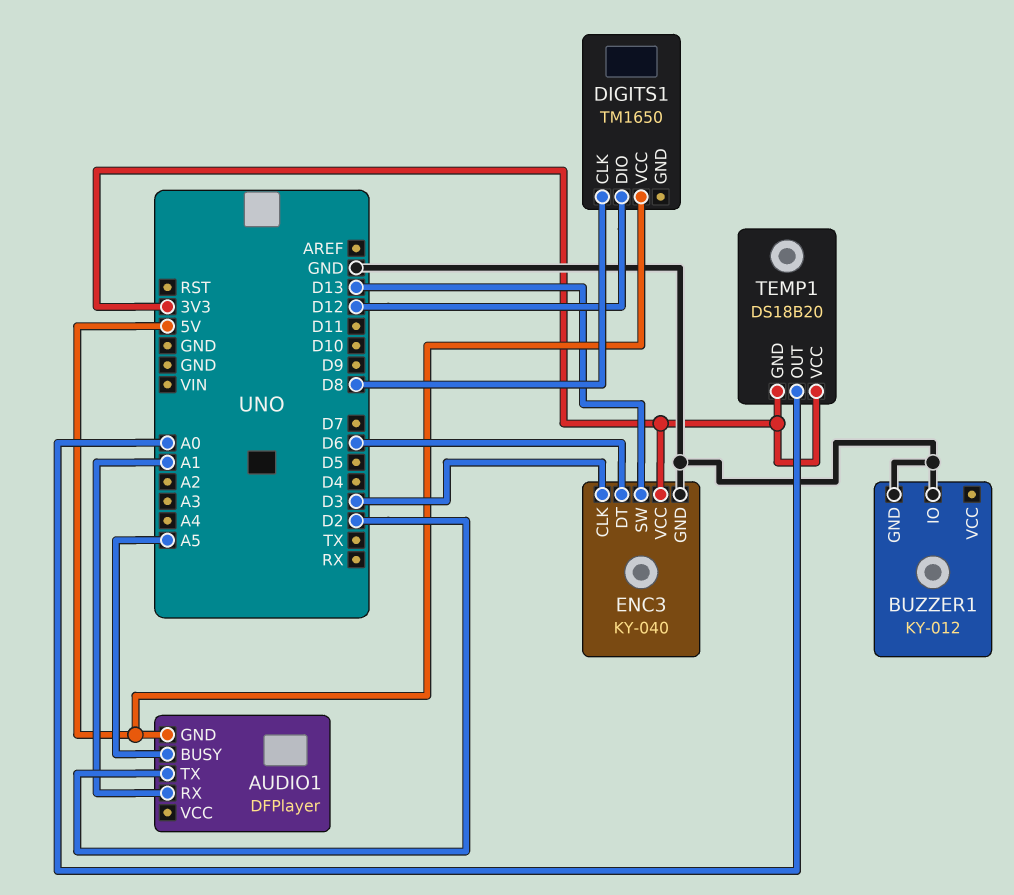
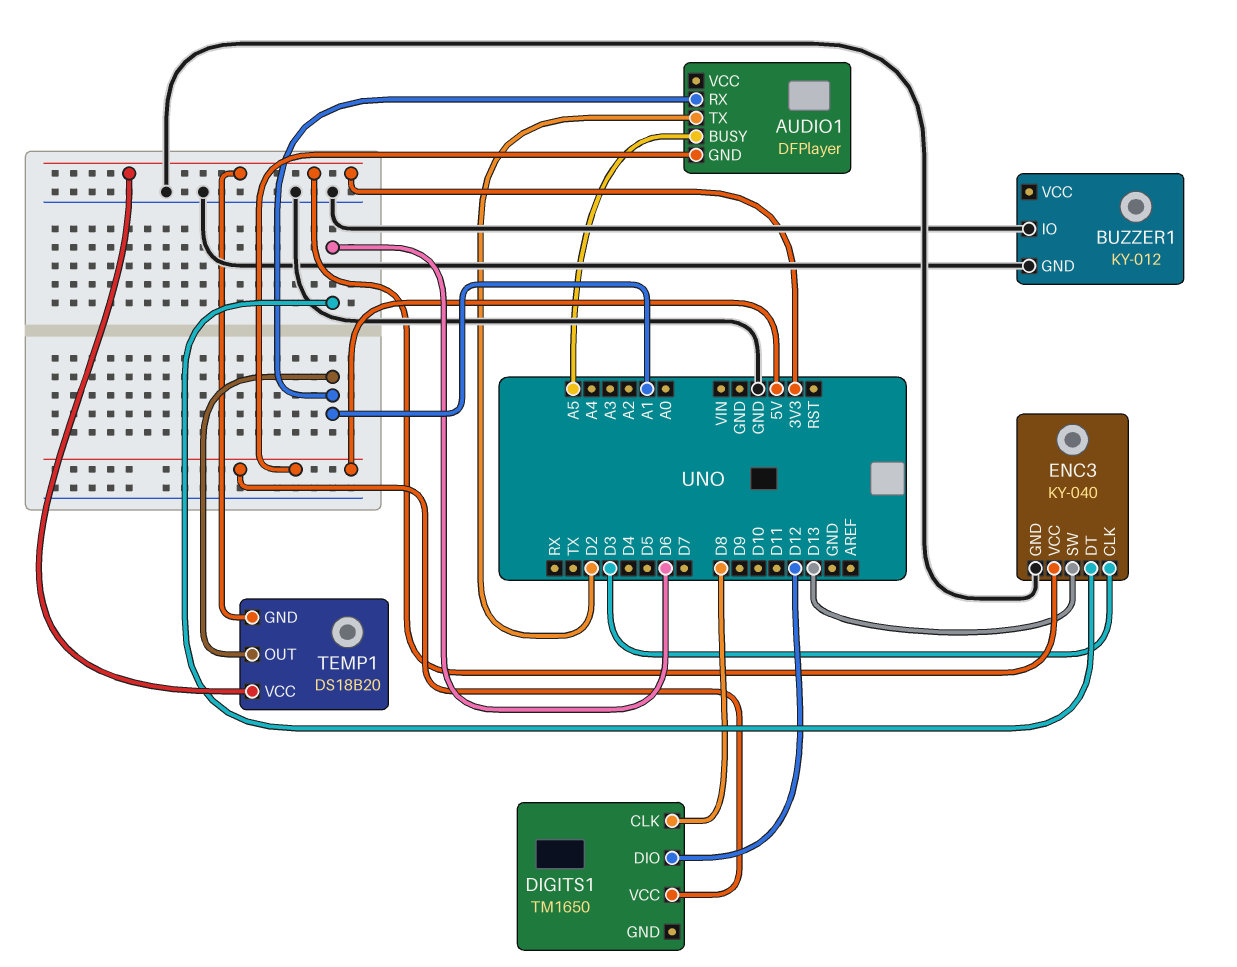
TEMP1 pin OUT: A0 -> A1

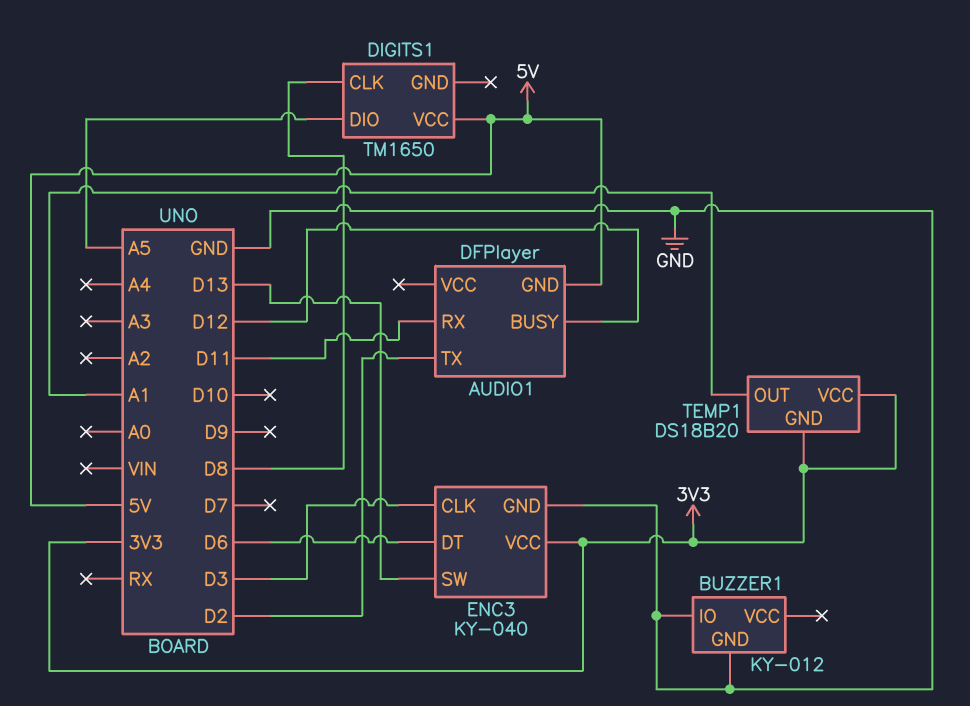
AUDIO1 pin BUSY: A5 -> D12
AUDIO1 pin RX: A1 -> D11
DIGITS1 pin DIO: D12 -> A5

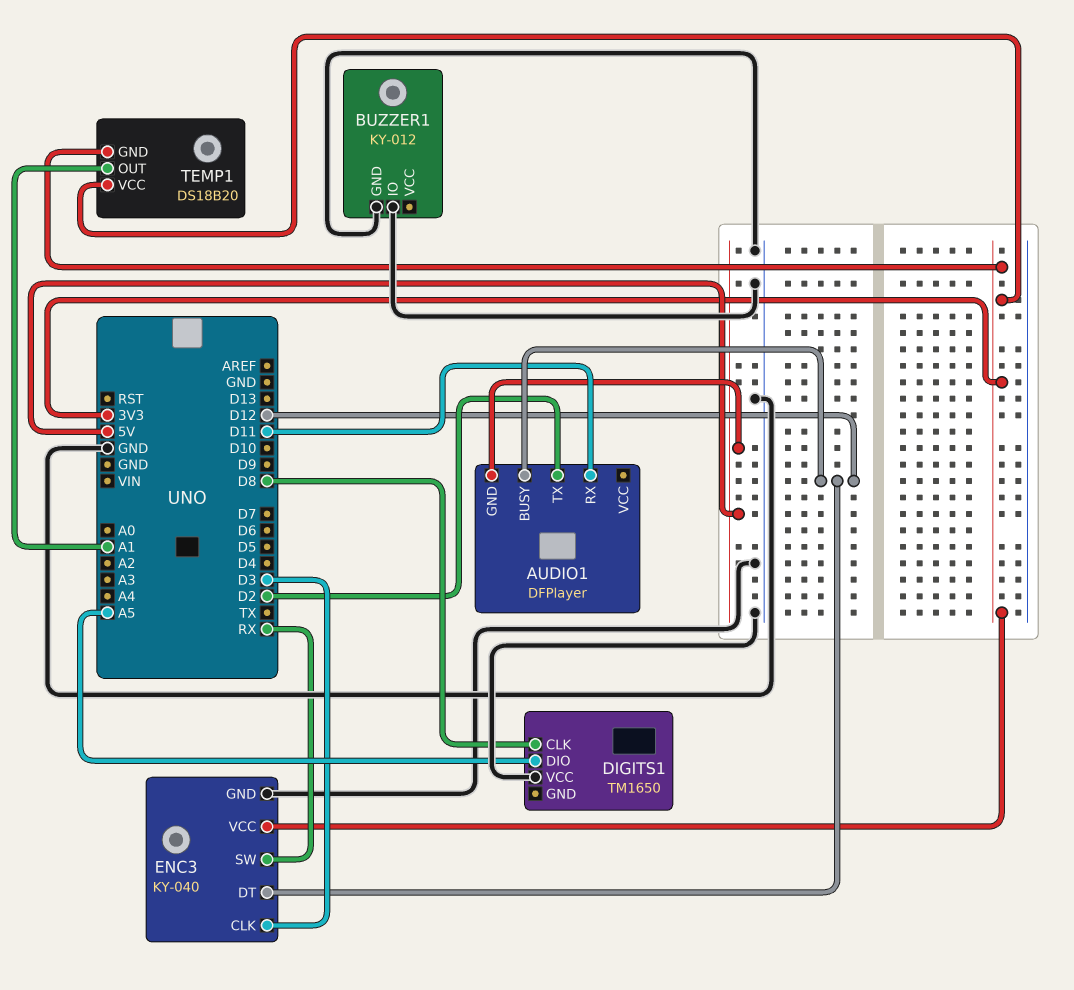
DIGITS1 pin VCC: 5V -> GND
ENC3 pin DT: D6 -> D12
ENC3 pin SW: D13 -> RX

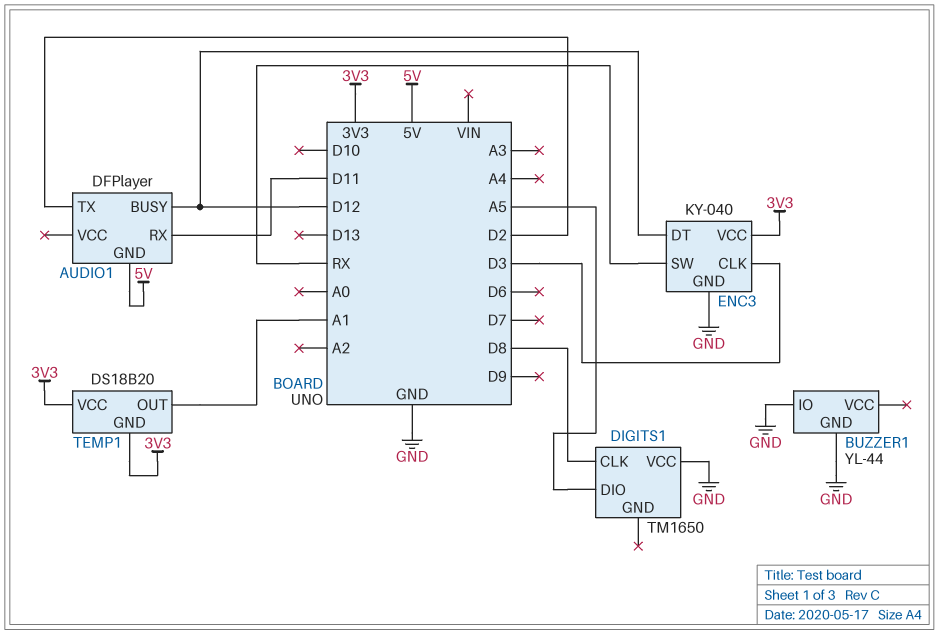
BUZZER1: KY-012 -> YL-44

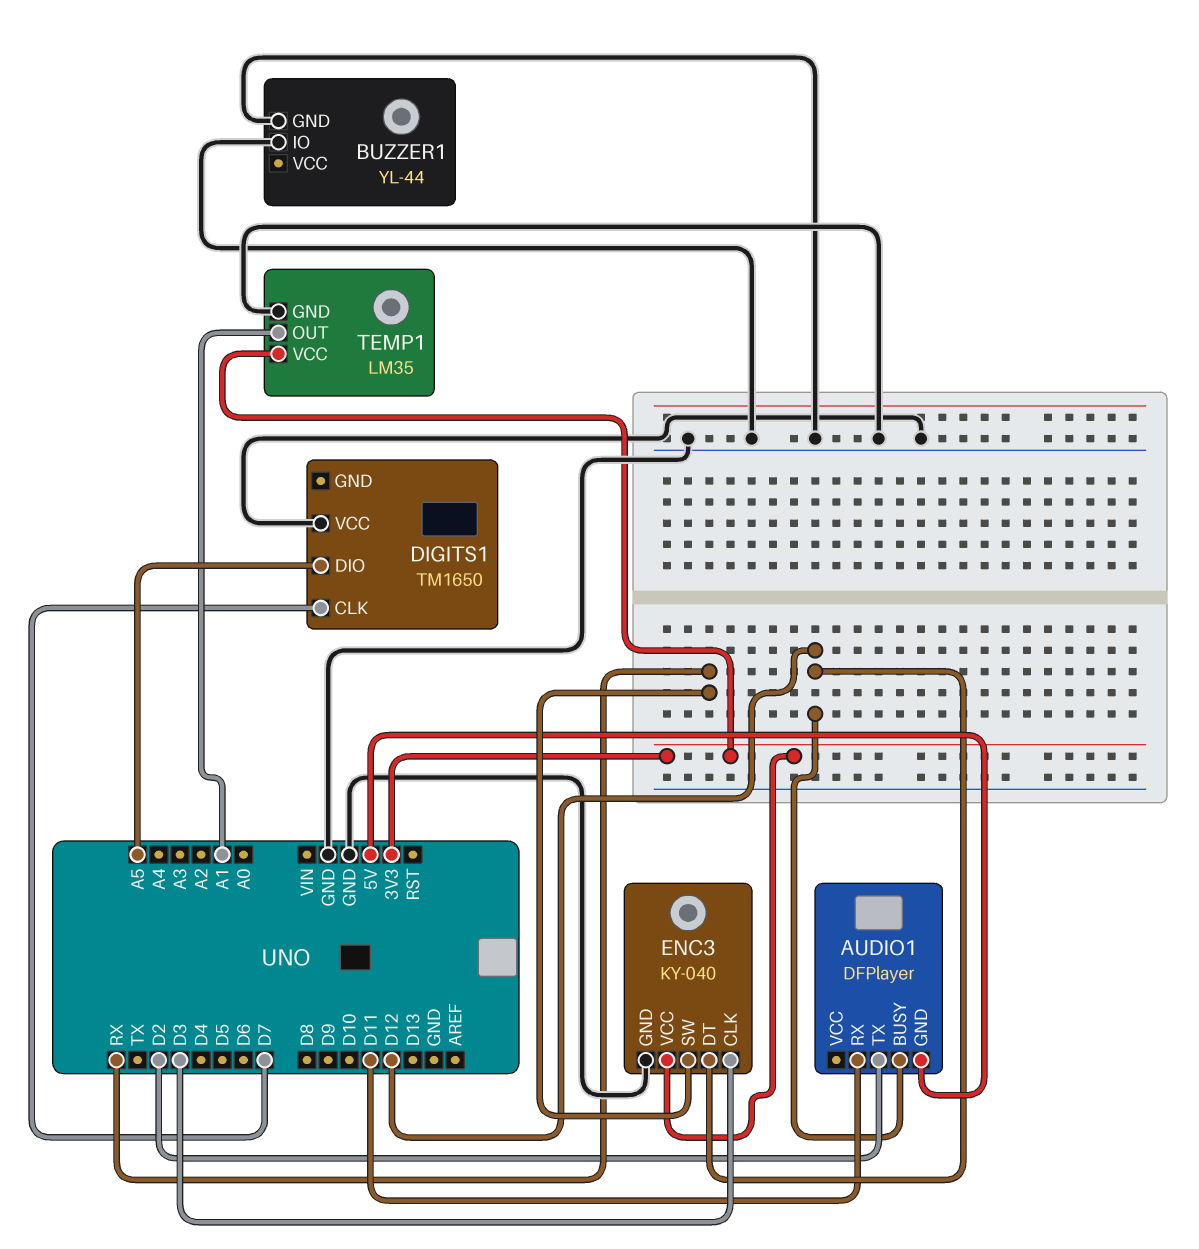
DIGITS1 pin CLK: D8 -> D7
TEMP1: DS18B20 -> LM35
TEMP1 pin GND: 3V3 -> GND

